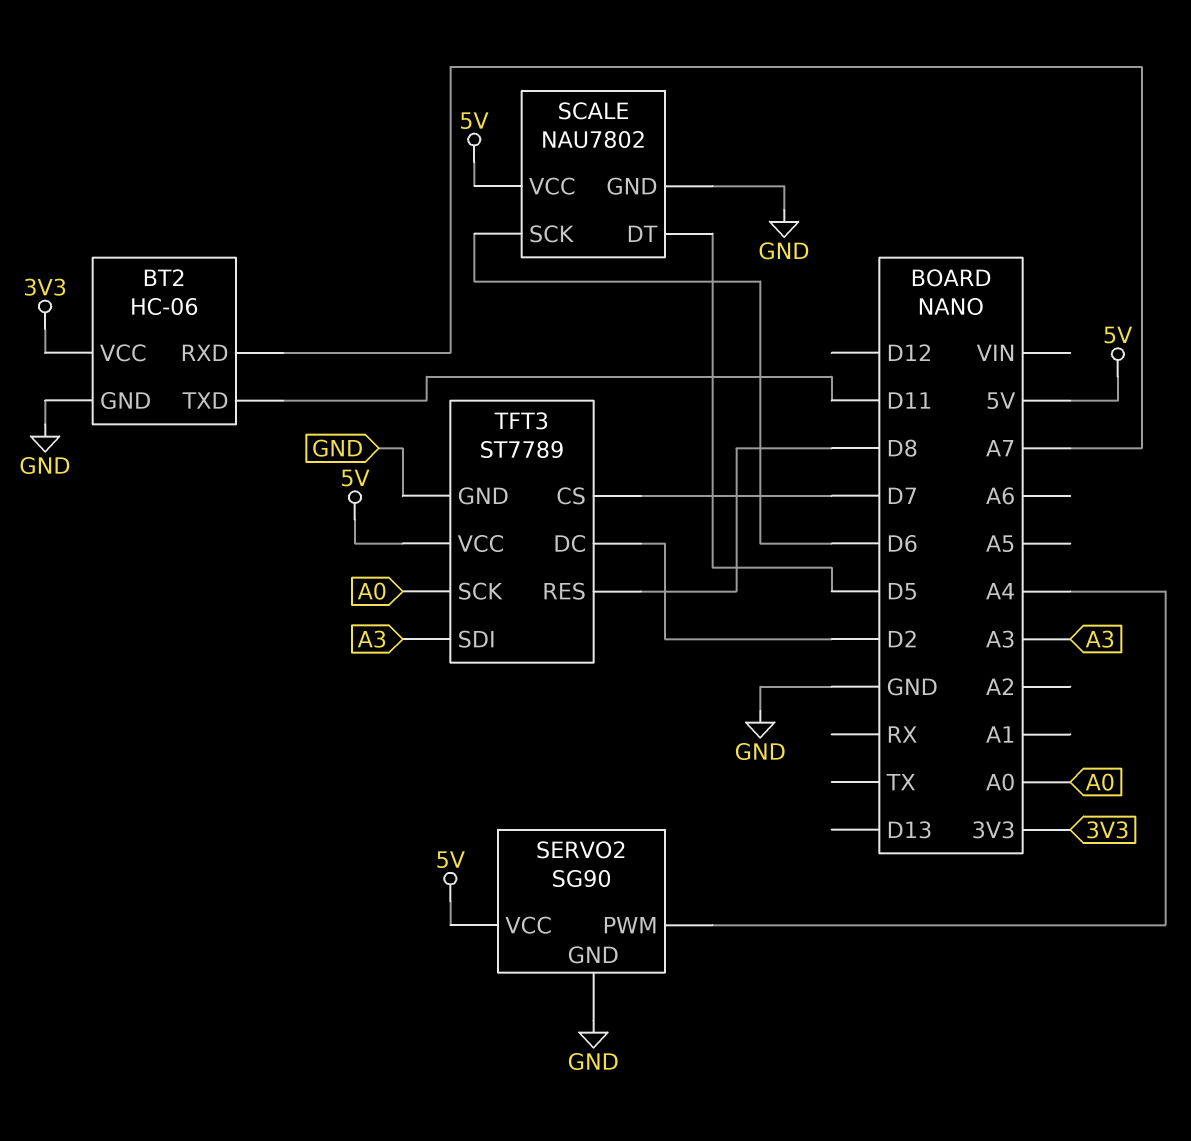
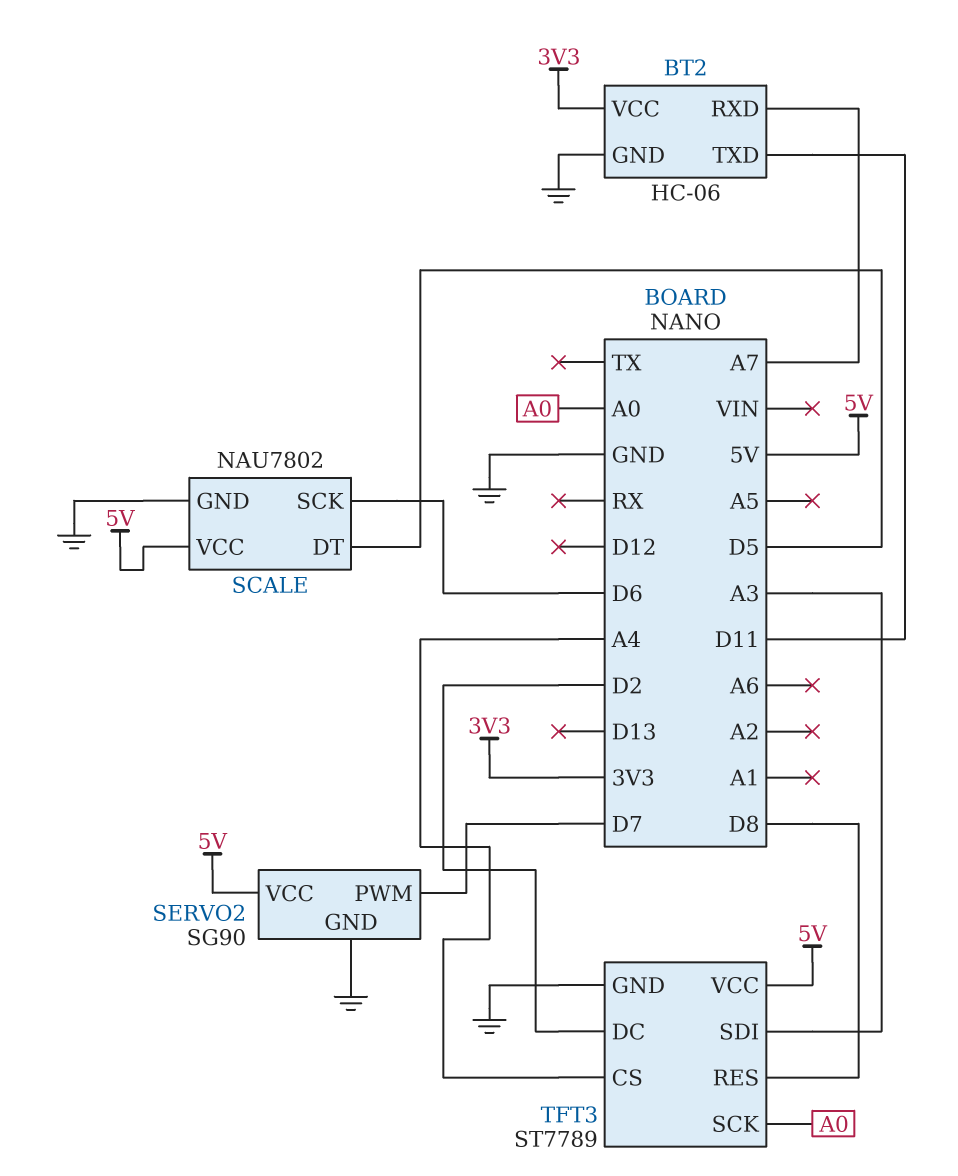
SERVO2 pin PWM: A4 -> D7
TFT3 pin CS: D7 -> A4

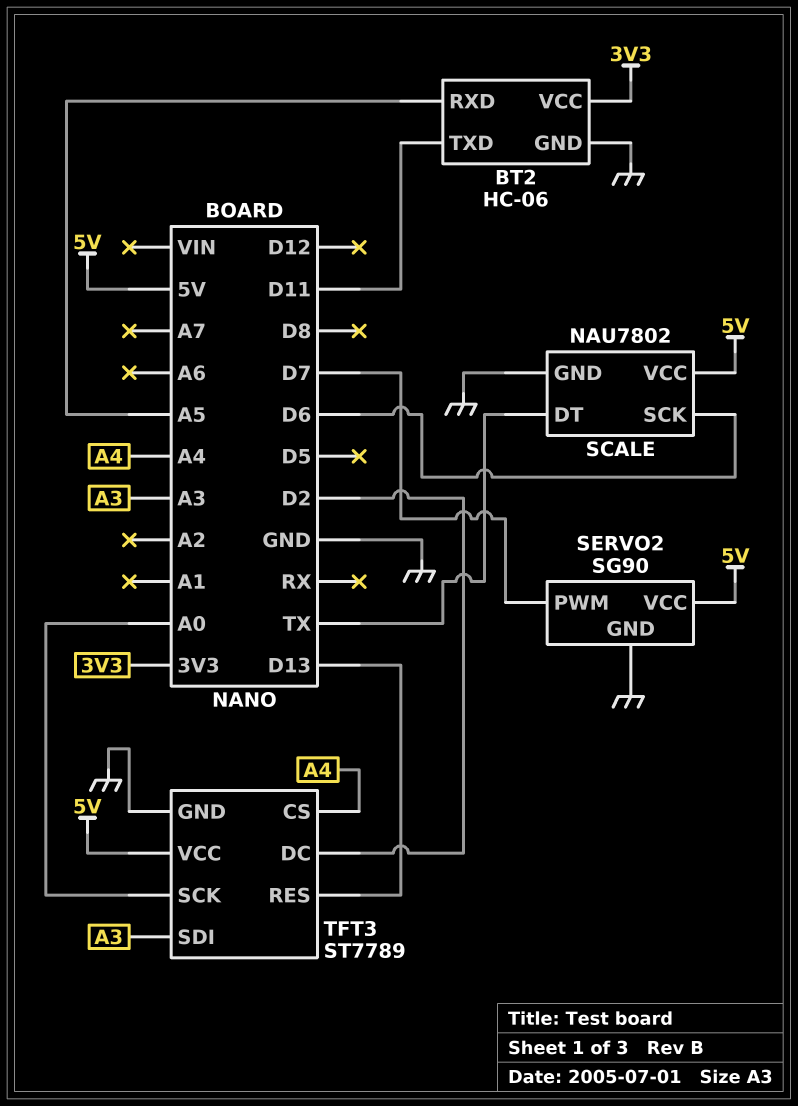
BT2 pin RXD: A7 -> A5
SCALE pin DT: D5 -> TX
TFT3 pin RES: D8 -> D13

